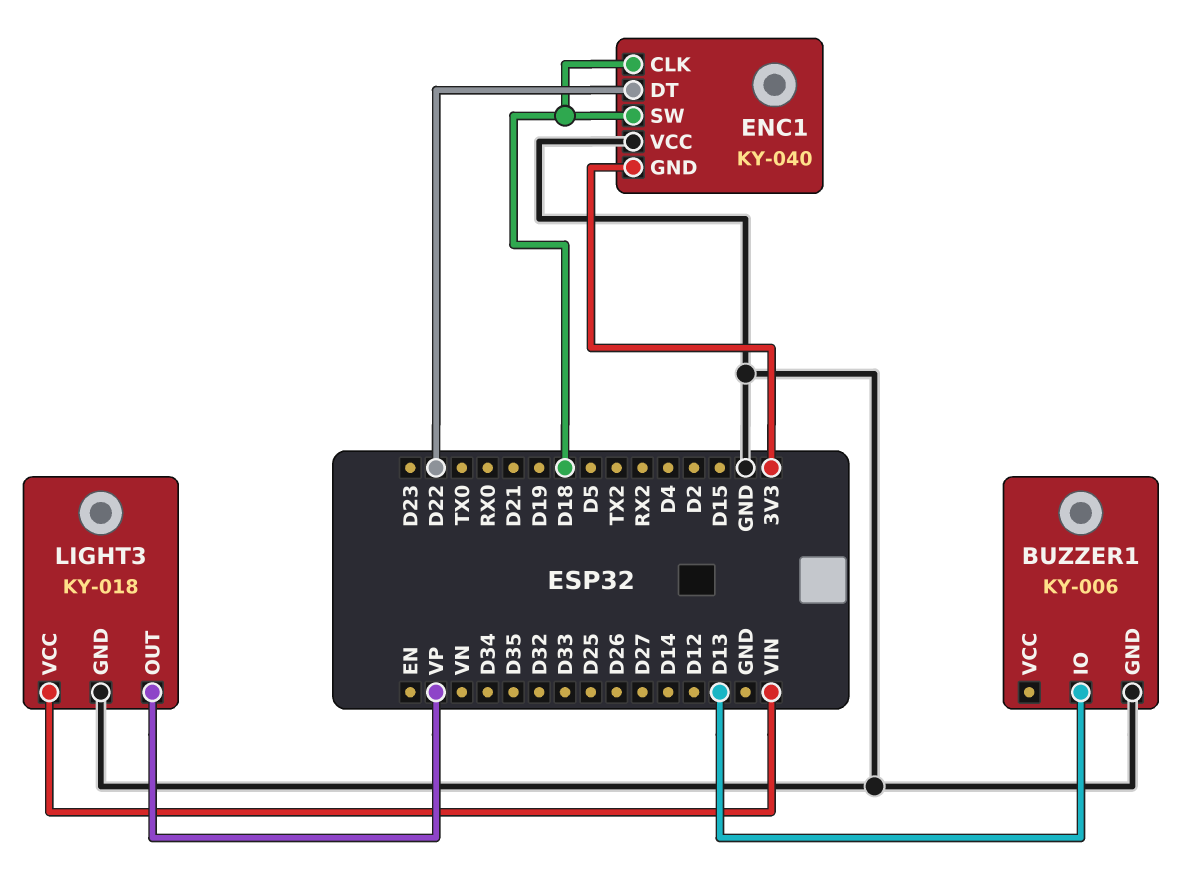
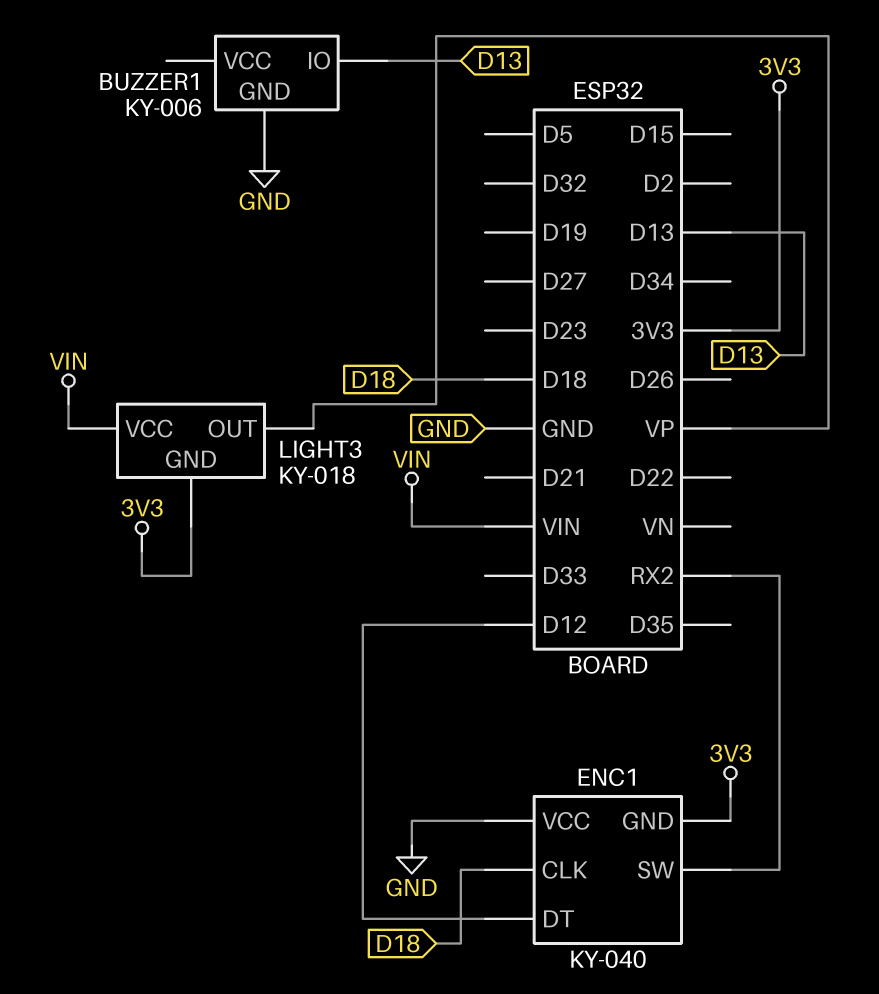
ENC1 pin DT: D22 -> D12
ENC1 pin SW: D18 -> RX2
LIGHT3 pin GND: GND -> 3V3

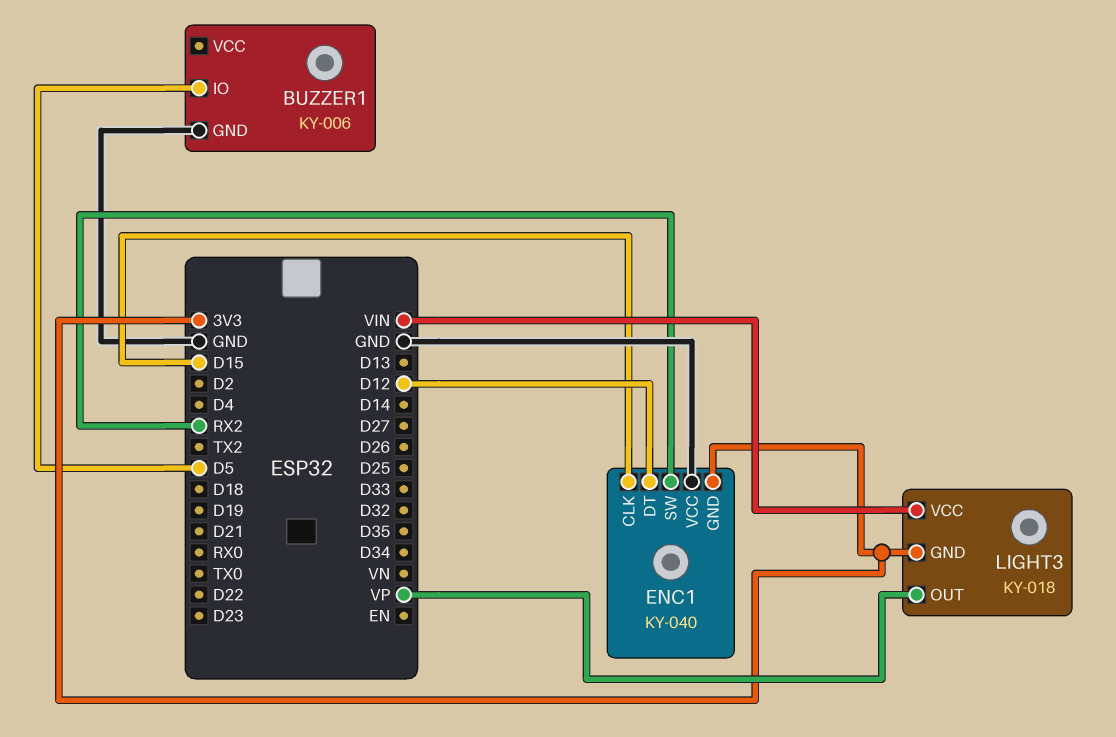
BUZZER1 pin IO: D13 -> D5
ENC1 pin CLK: D18 -> D15

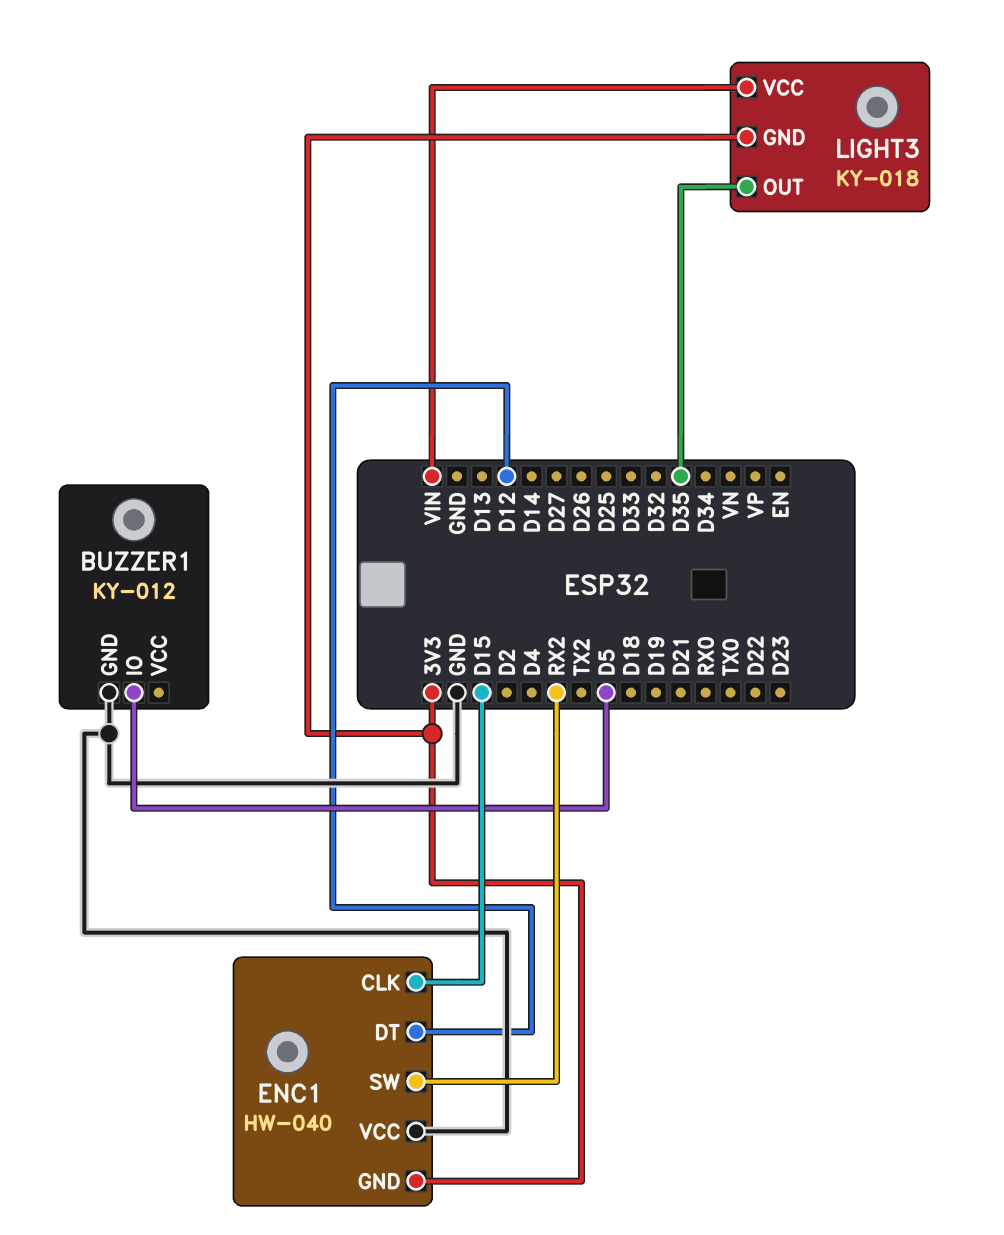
BUZZER1: KY-006 -> KY-012
ENC1: KY-040 -> HW-040
LIGHT3 pin OUT: VP -> D35

